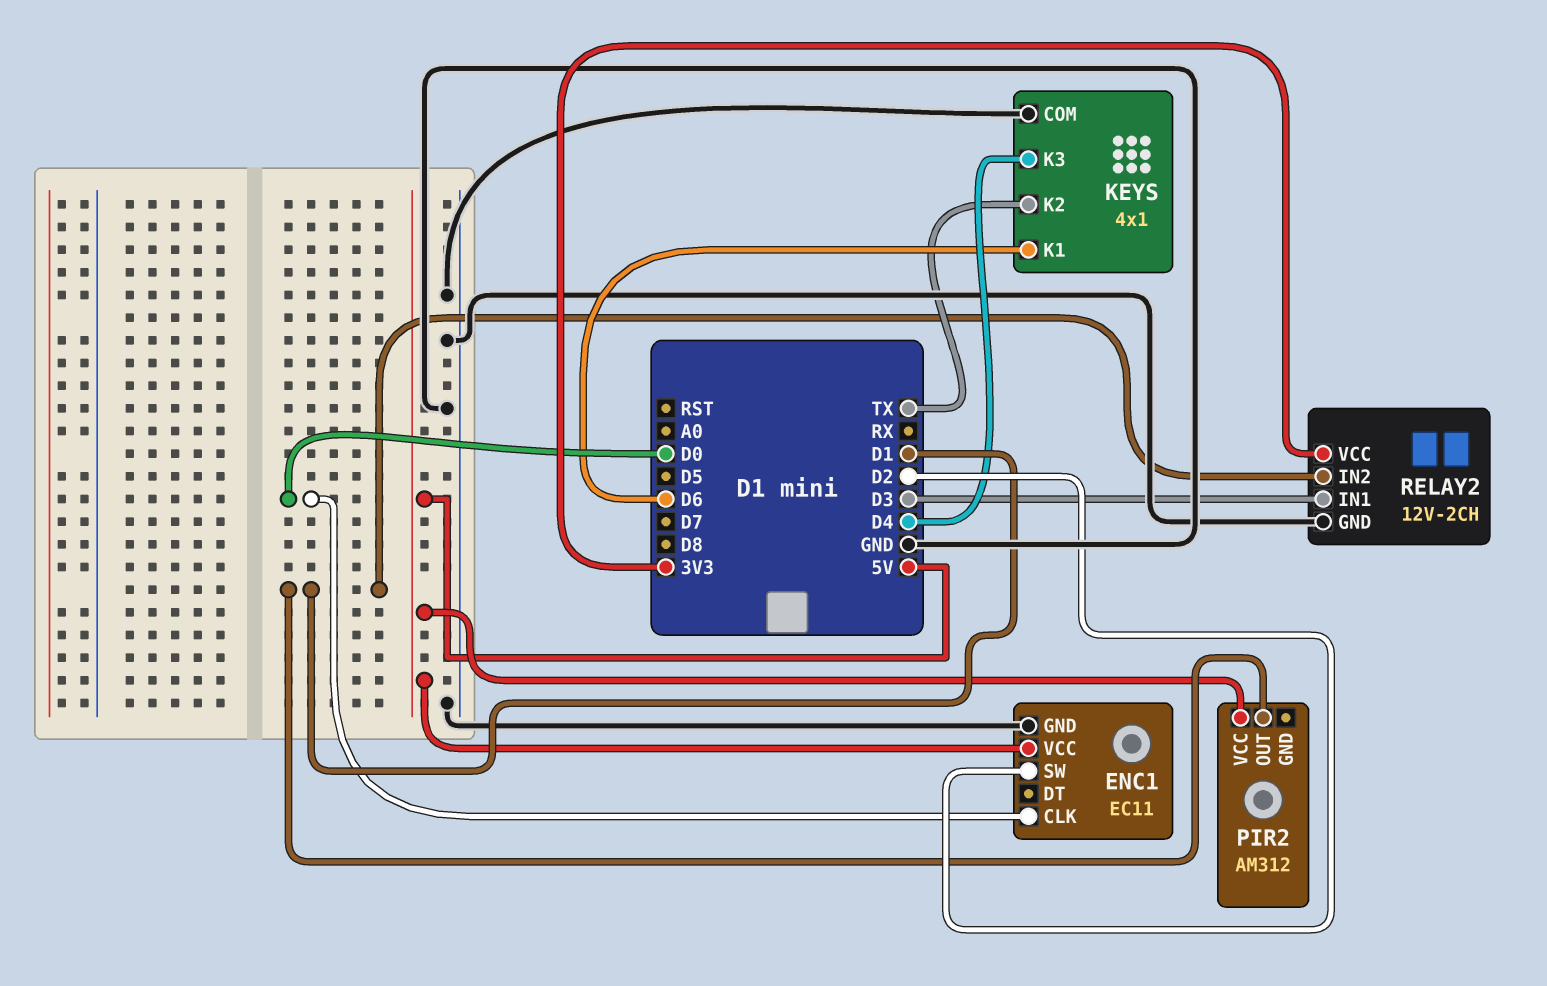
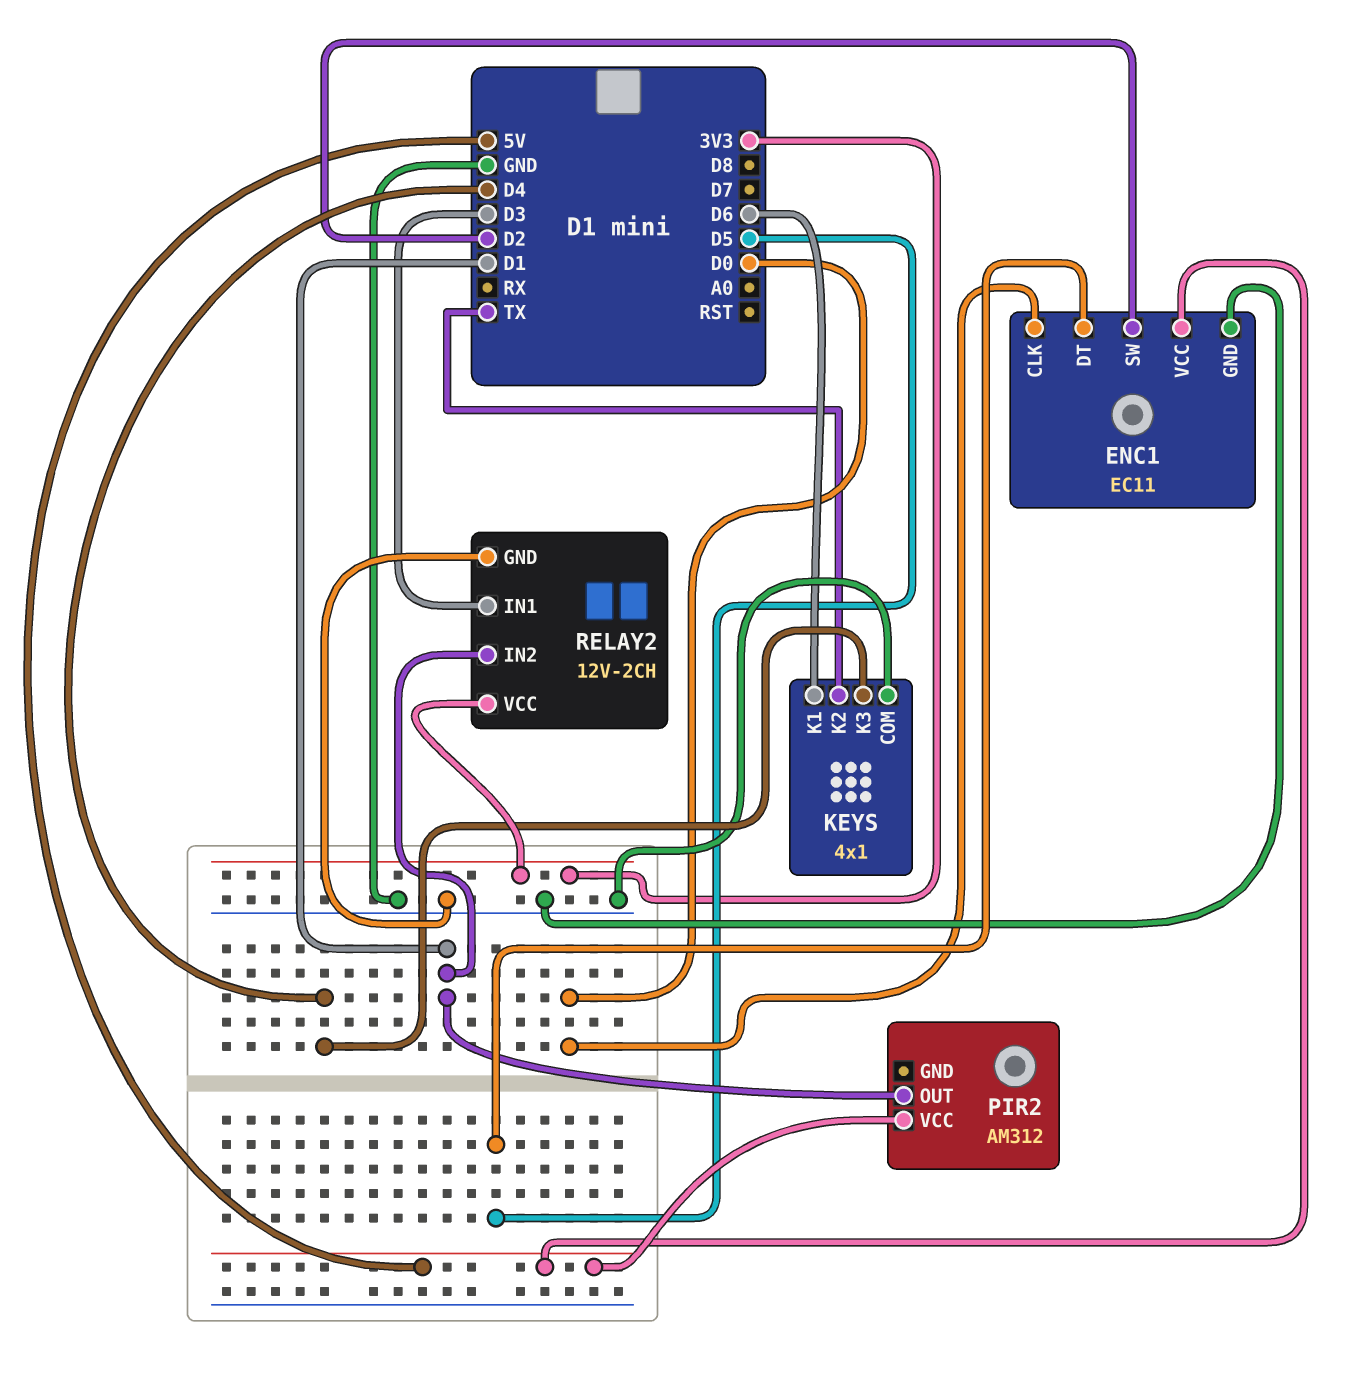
ENC1 pin DT: none -> D5

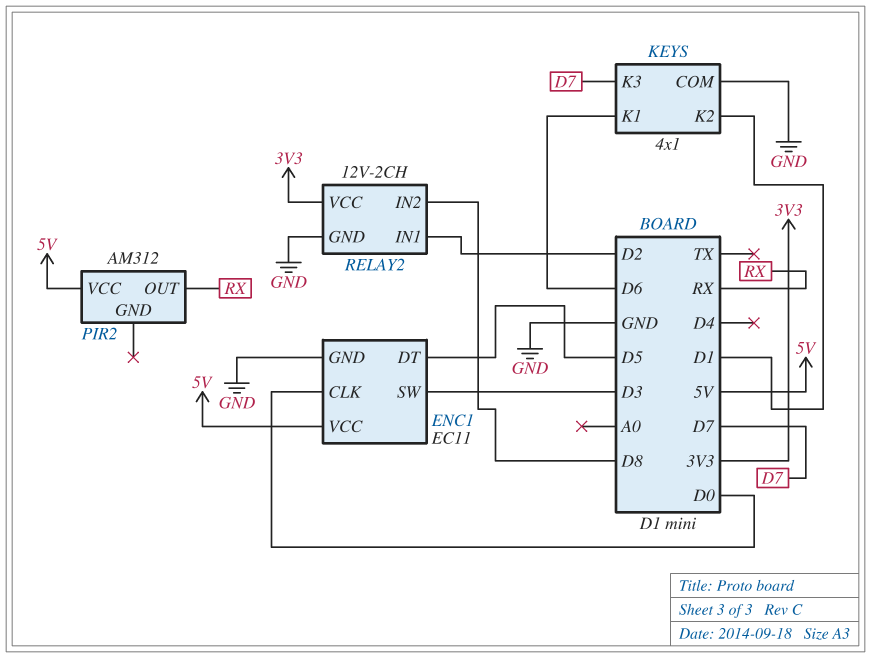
ENC1 pin SW: D2 -> D3
KEYS pin K2: TX -> D1
KEYS pin K3: D4 -> D7
PIR2 pin OUT: D1 -> RX
RELAY2 pin IN1: D3 -> D2
RELAY2 pin IN2: D1 -> D8

